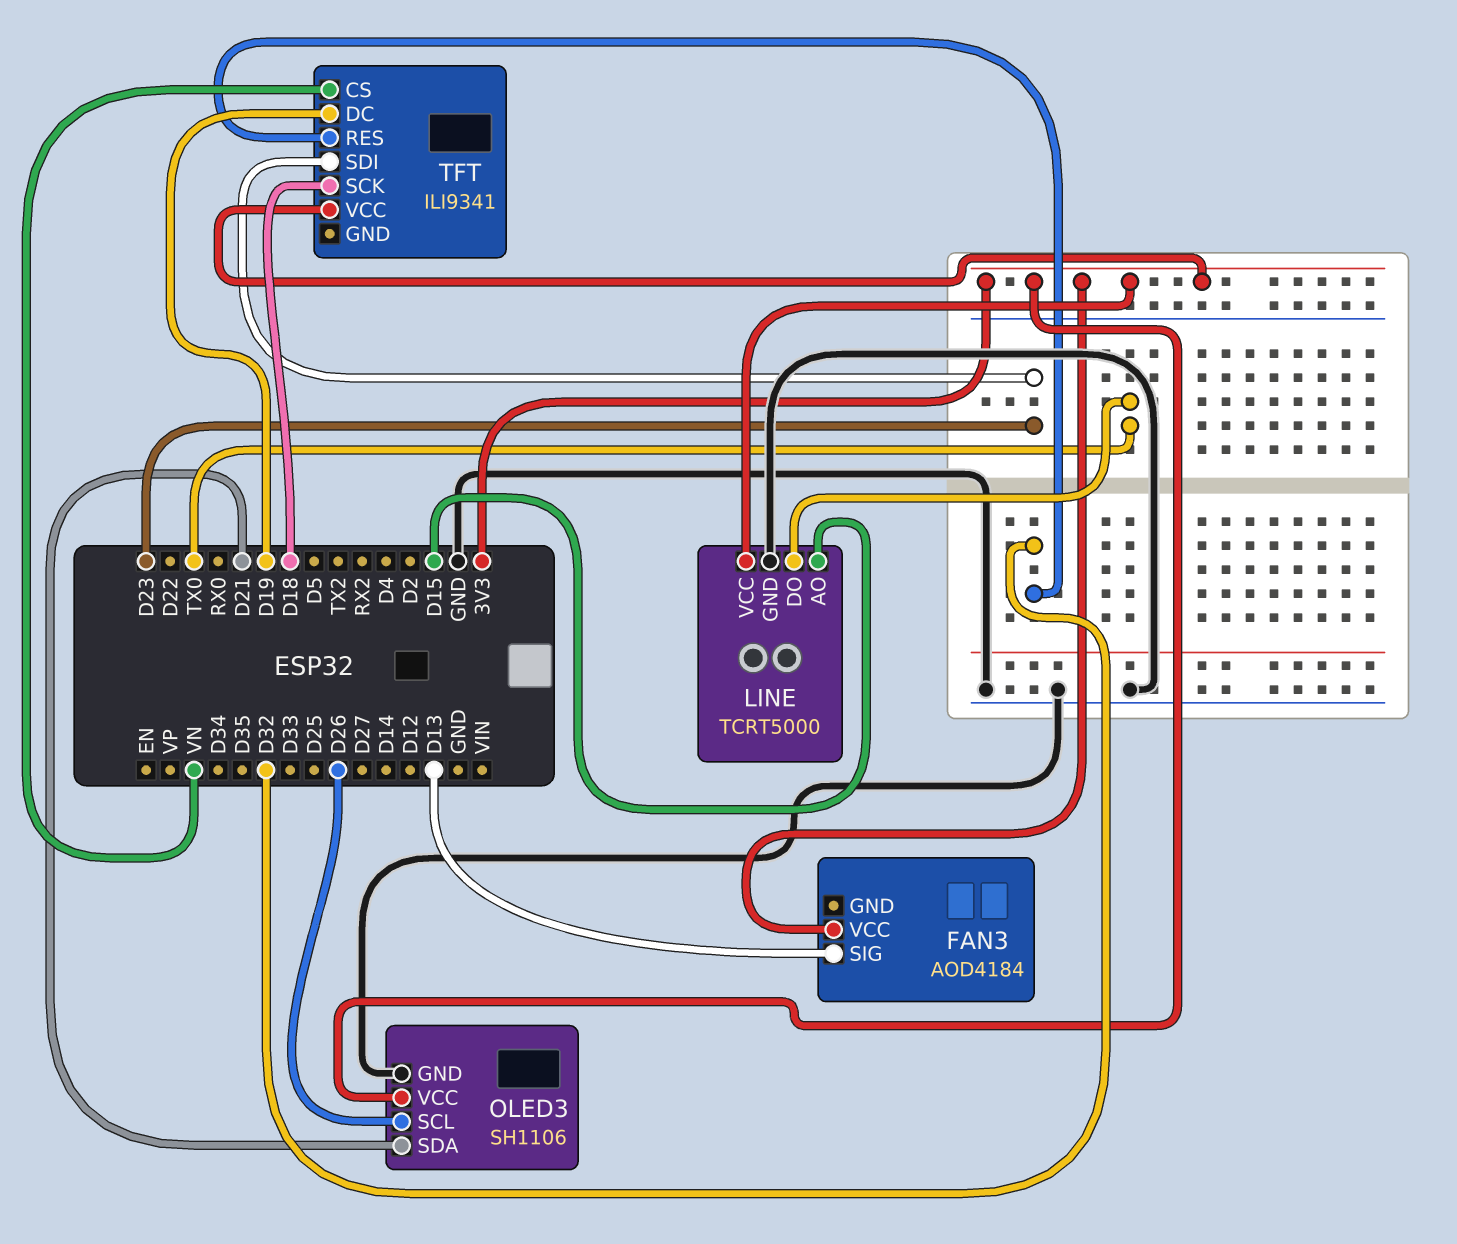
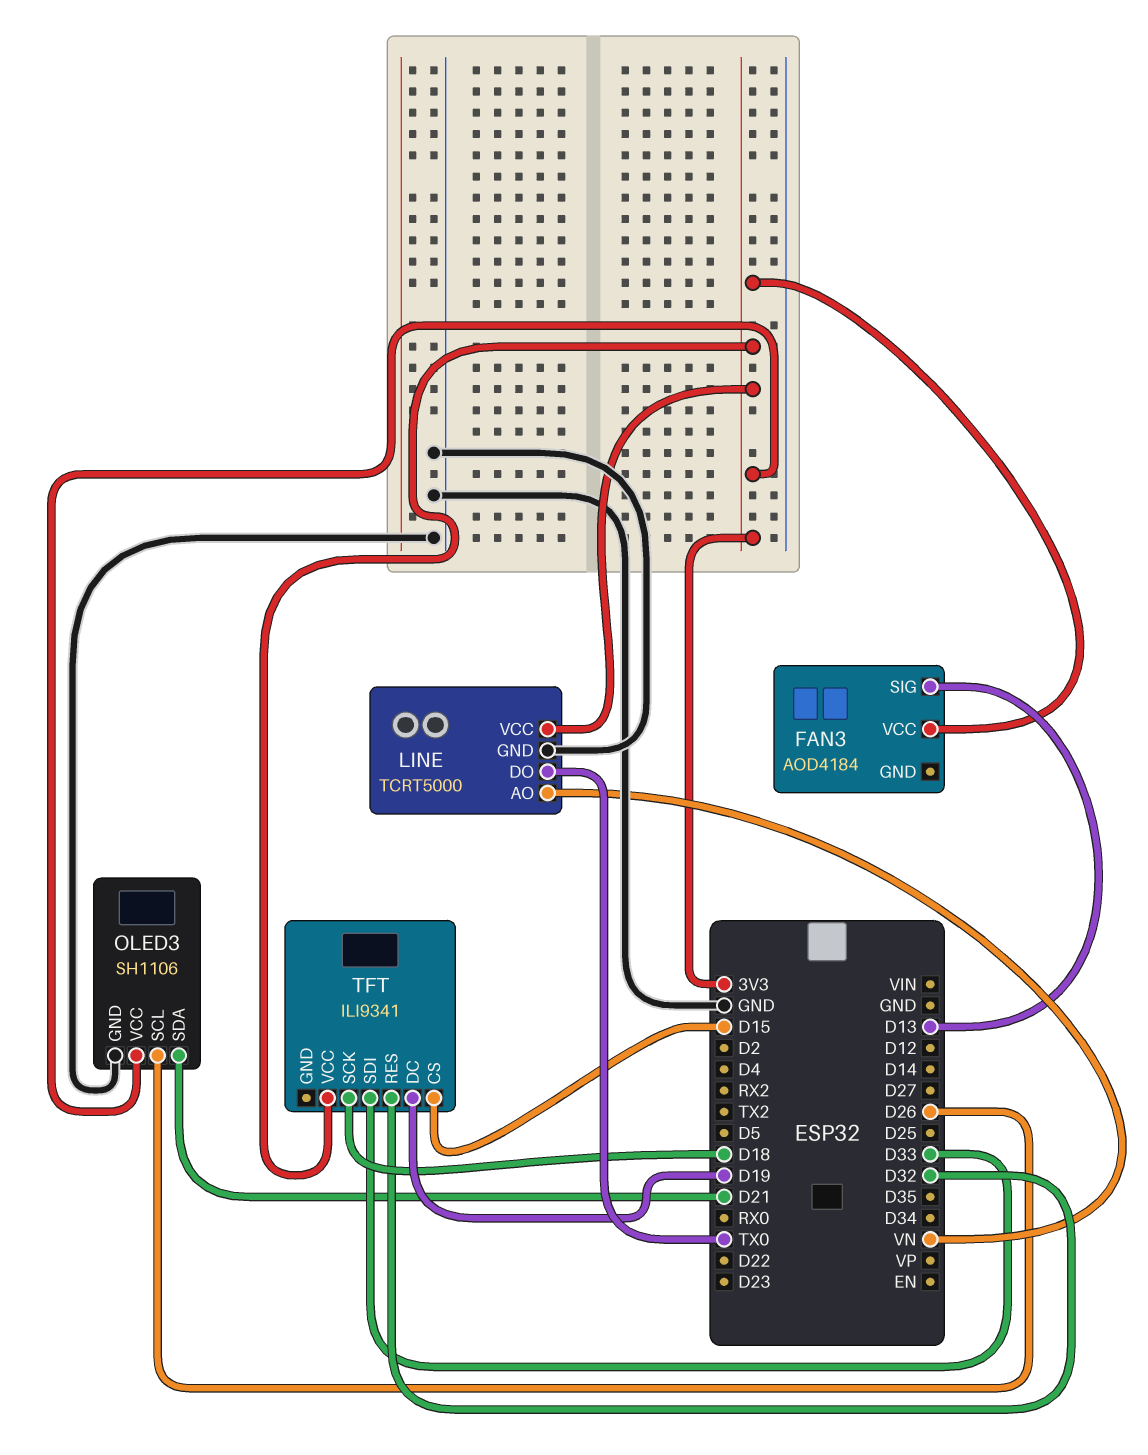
LINE pin AO: D15 -> VN
TFT pin CS: VN -> D15
TFT pin SDI: D23 -> D33

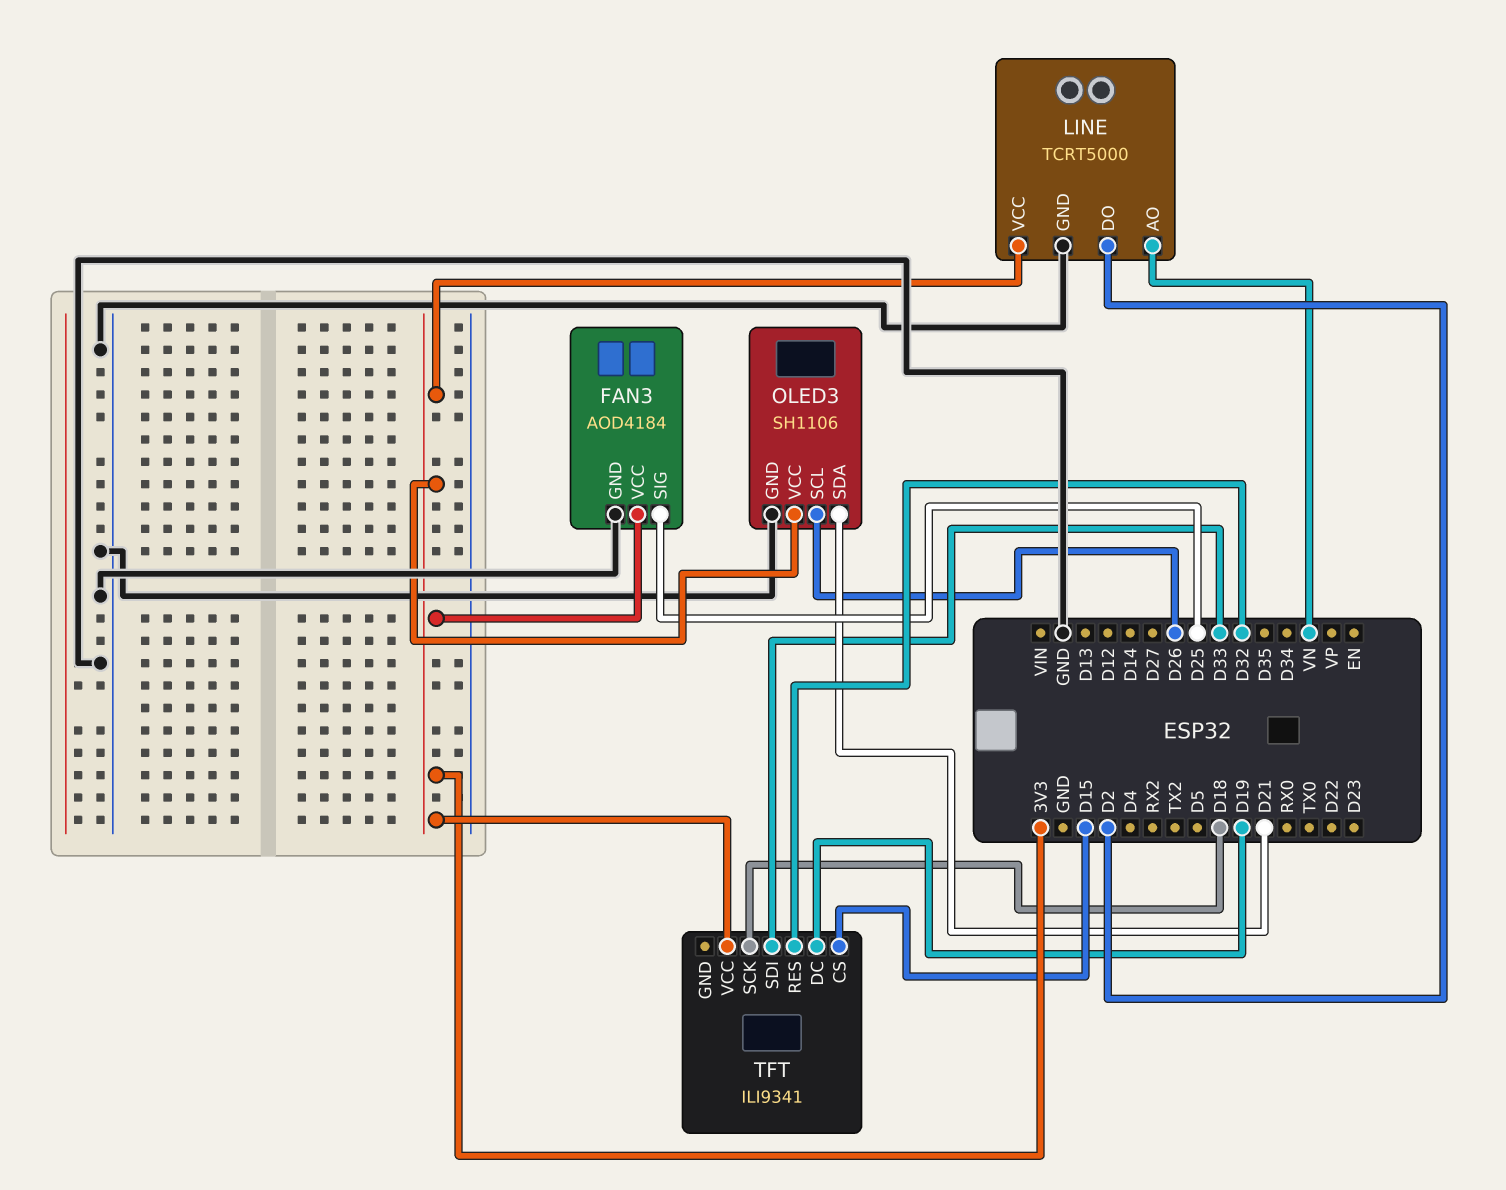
FAN3 pin GND: none -> GND
FAN3 pin SIG: D13 -> D25
LINE pin DO: TX0 -> D2

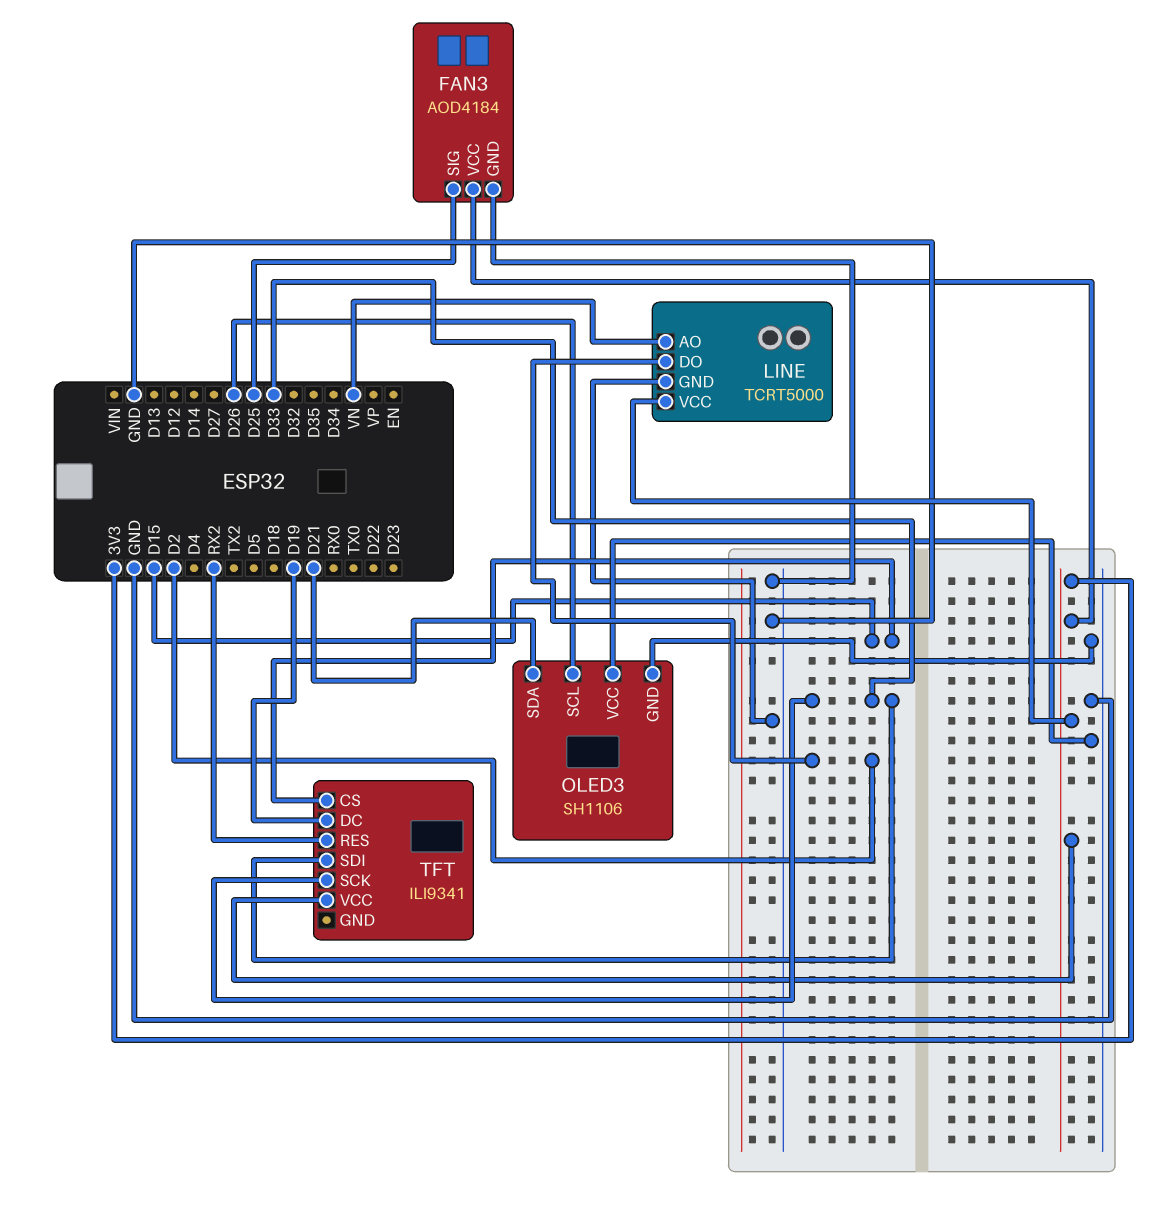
OLED3 pin VCC: 3V3 -> GND
TFT pin RES: D32 -> RX2
TFT pin SCK: D18 -> D33

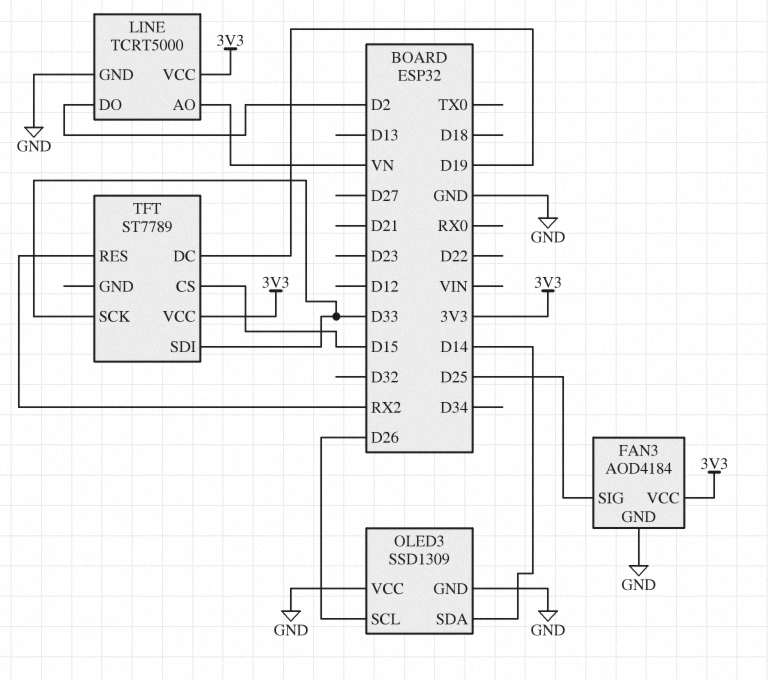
OLED3: SH1106 -> SSD1309
OLED3 pin SDA: D21 -> D14
TFT: ILI9341 -> ST7789

